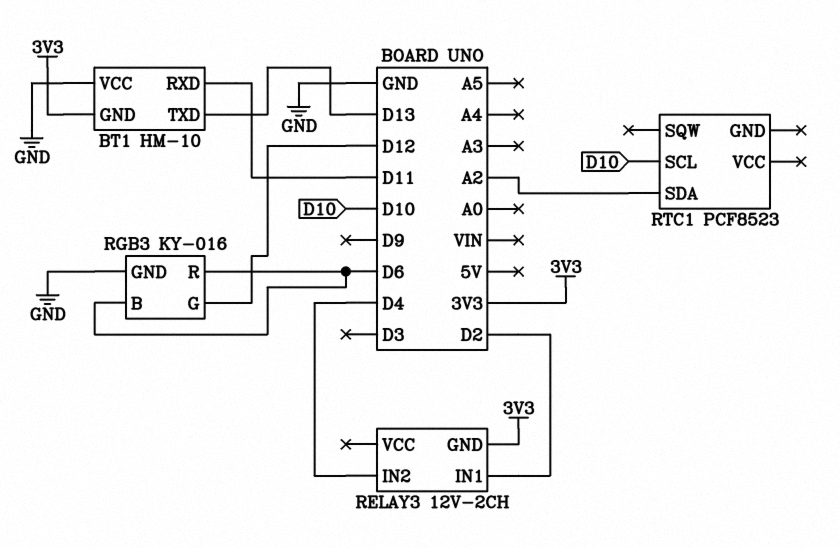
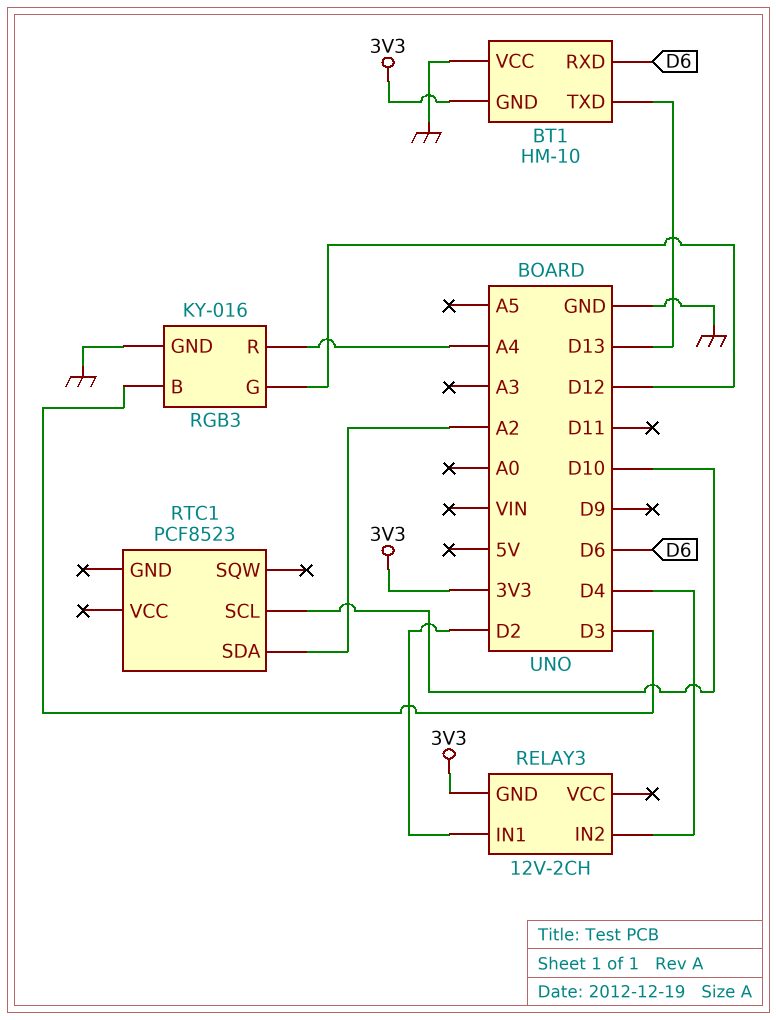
BT1 pin RXD: D11 -> D6
RGB3 pin B: D6 -> D3
RGB3 pin R: D6 -> A4

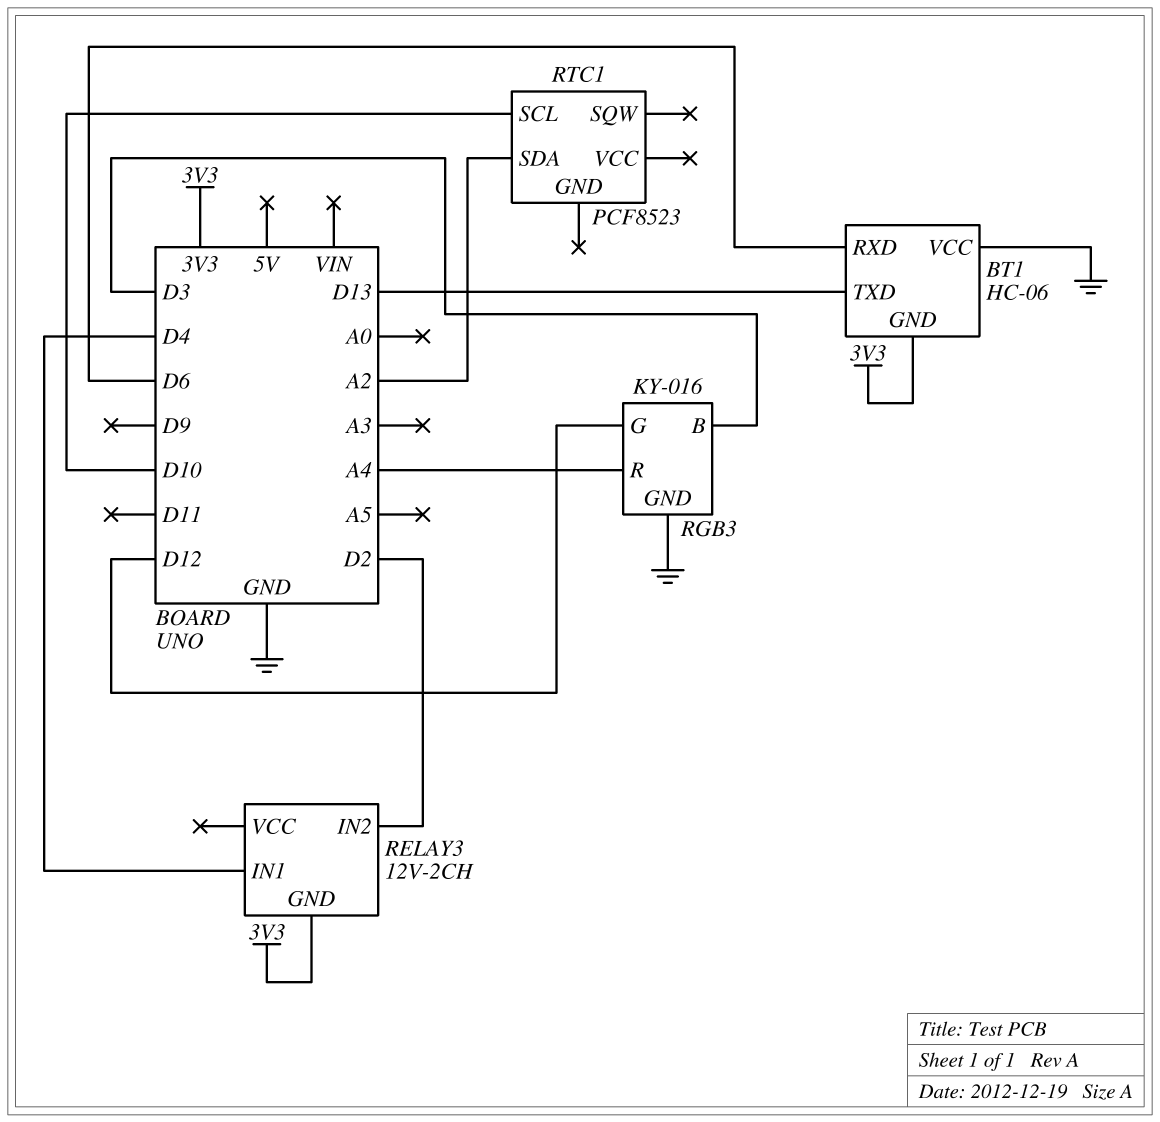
BT1: HM-10 -> HC-06
RELAY3 pin IN1: D2 -> D4
RELAY3 pin IN2: D4 -> D2

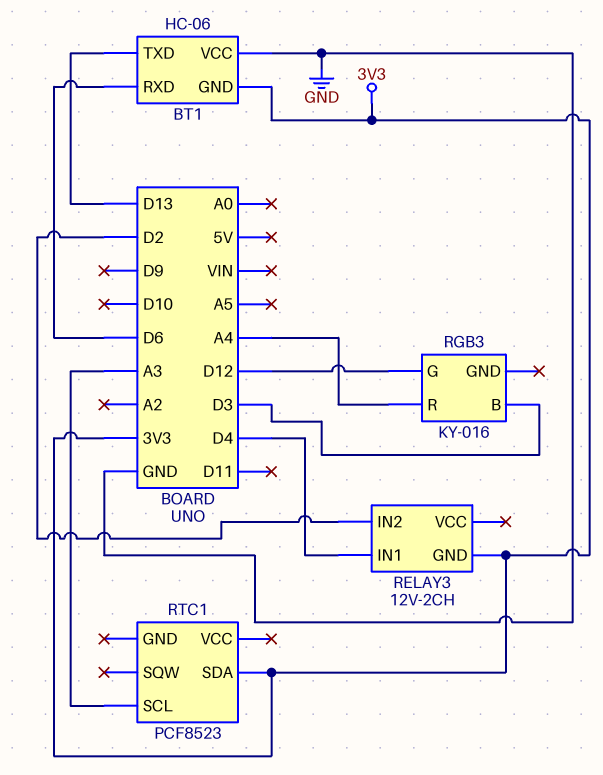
RGB3 pin GND: GND -> none
RTC1 pin SCL: D10 -> A3
RTC1 pin SDA: A2 -> 3V3

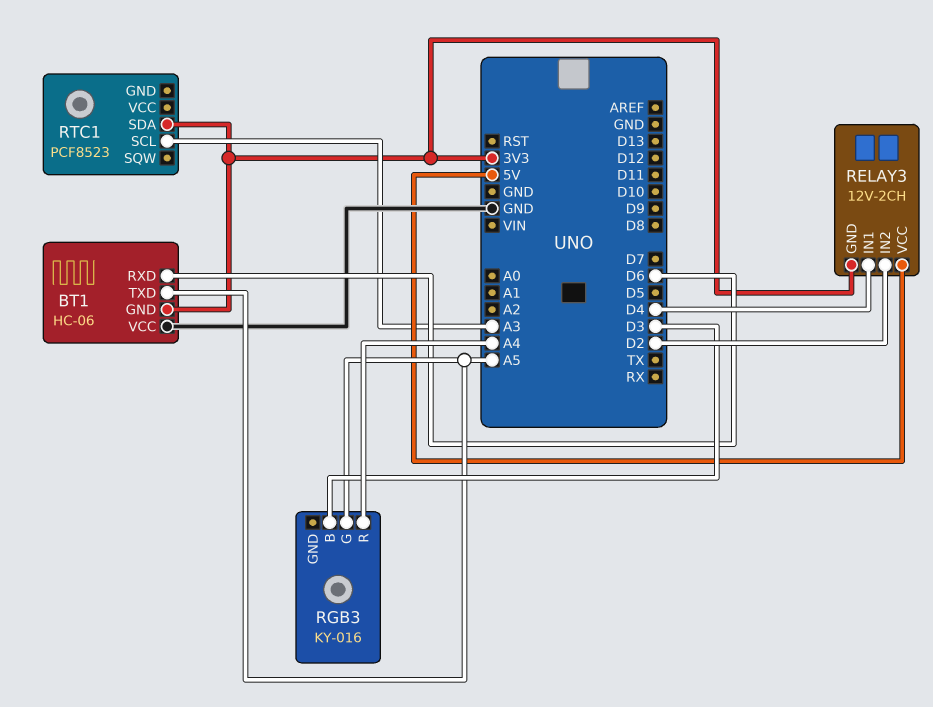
BT1 pin TXD: D13 -> A5
RELAY3 pin VCC: none -> 5V
RGB3 pin G: D12 -> A5

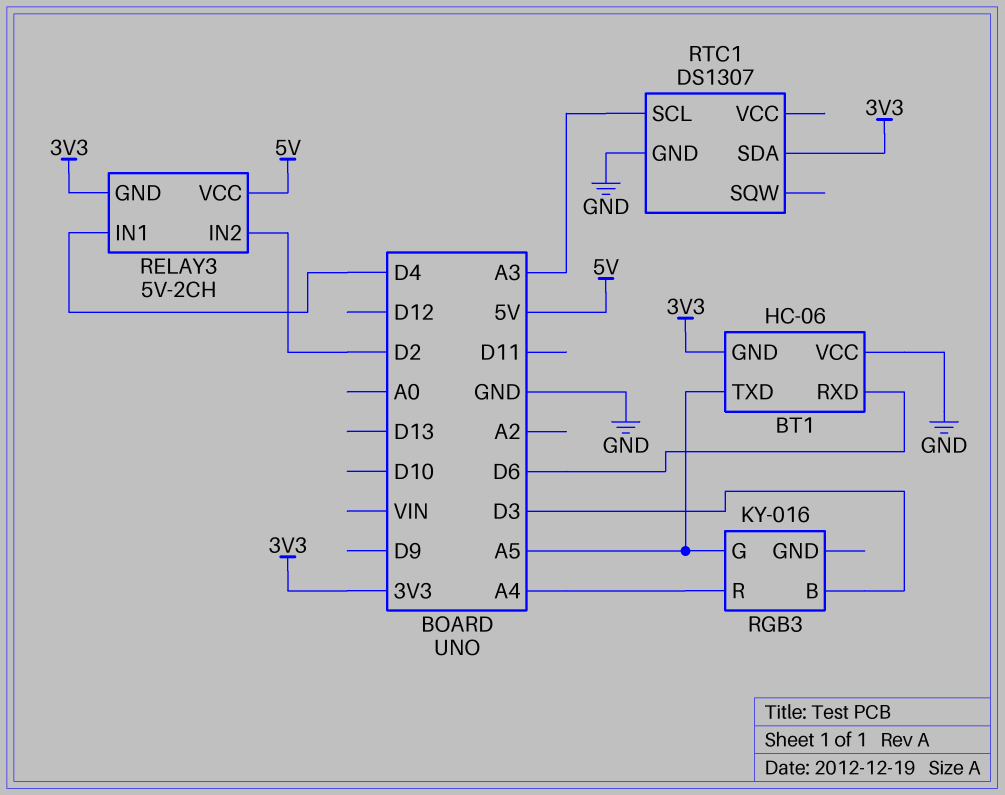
RELAY3: 12V-2CH -> 5V-2CH
RTC1: PCF8523 -> DS1307
RTC1 pin GND: none -> GND

